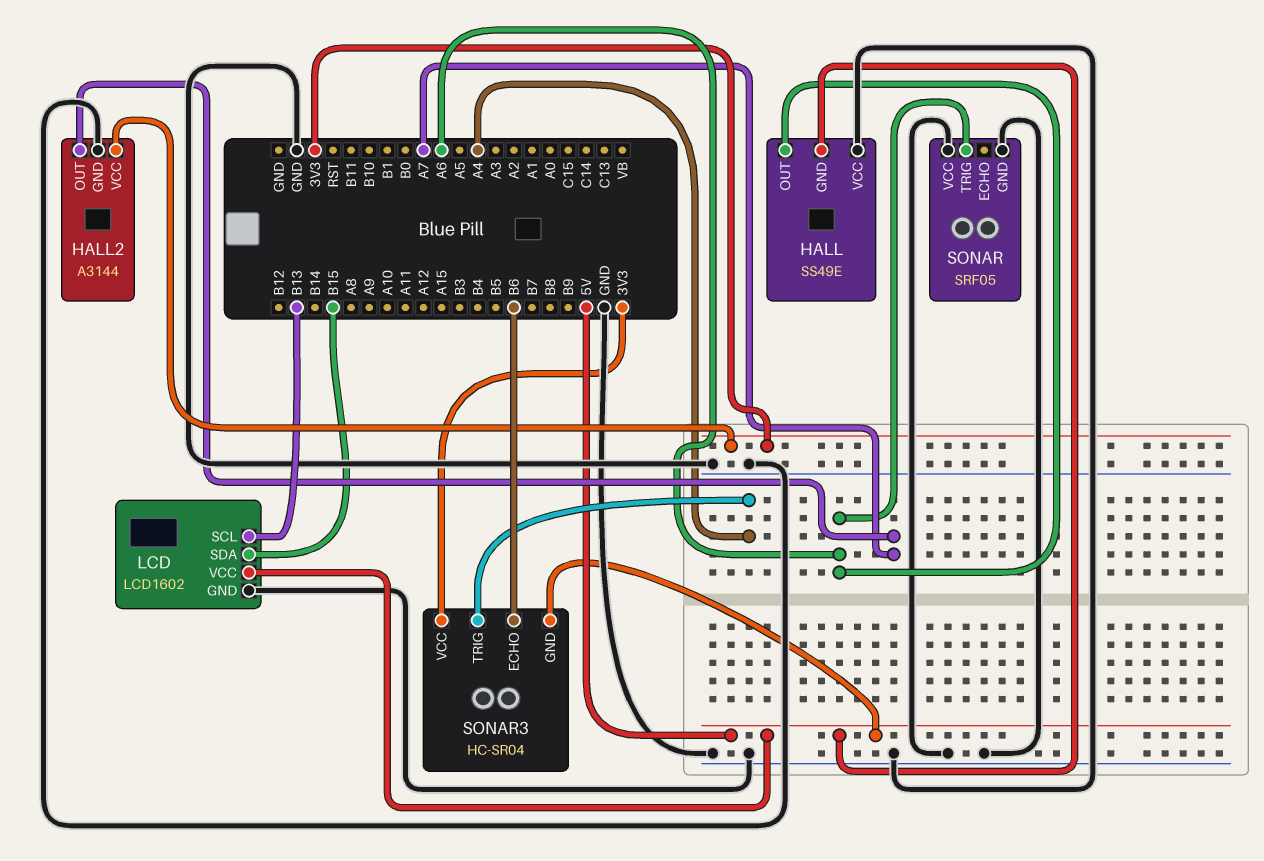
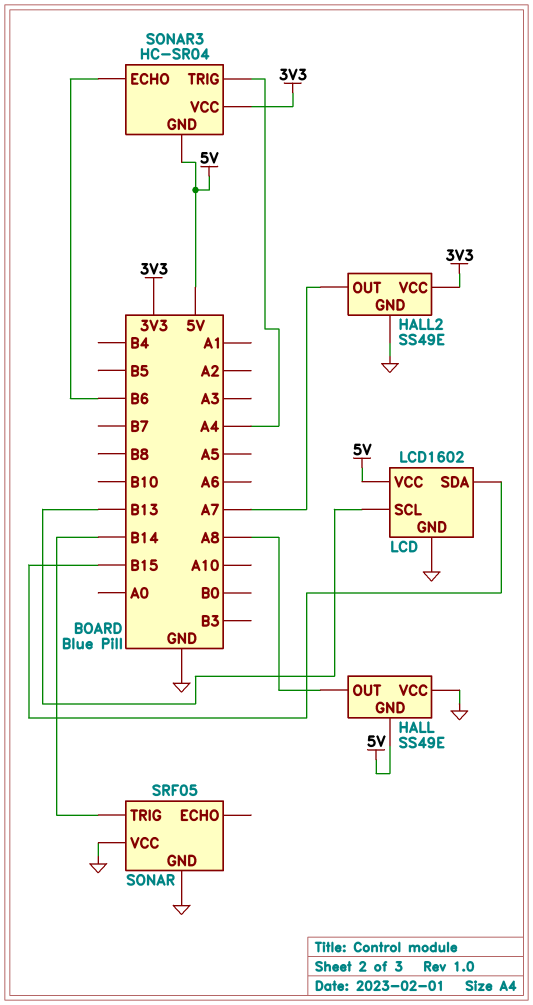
HALL pin OUT: A6 -> A8
HALL2: A3144 -> SS49E
SONAR pin TRIG: A6 -> B14

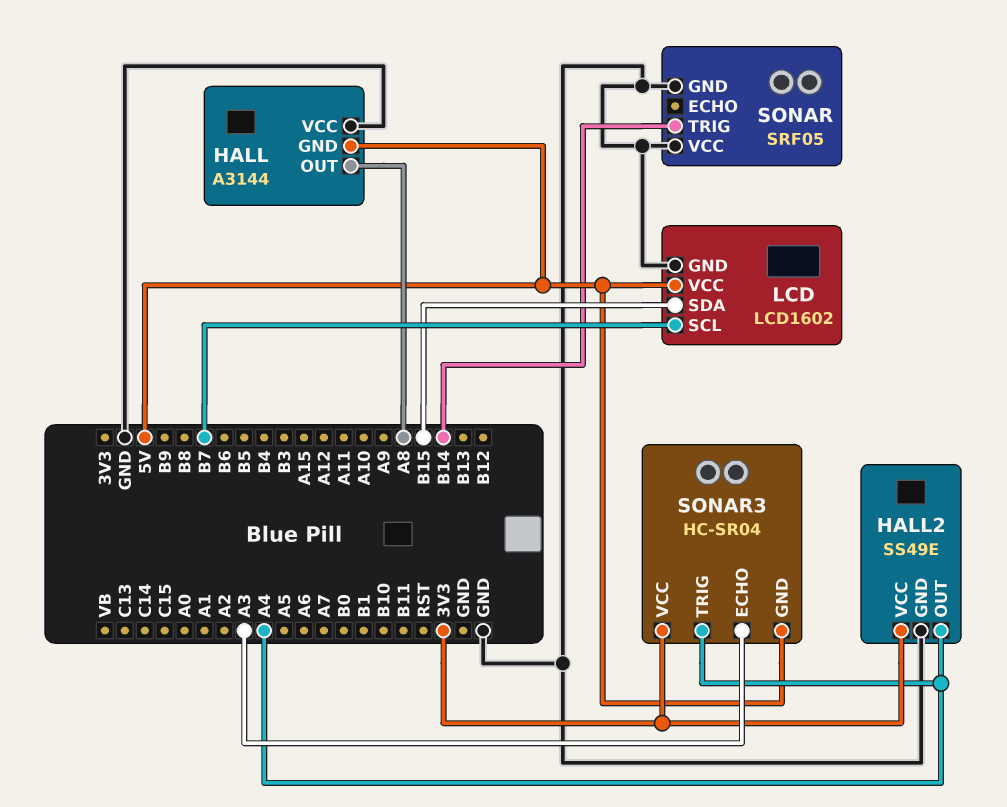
HALL: SS49E -> A3144
HALL2 pin OUT: A7 -> A4
LCD pin SCL: B13 -> B7
SONAR3 pin ECHO: B6 -> A3

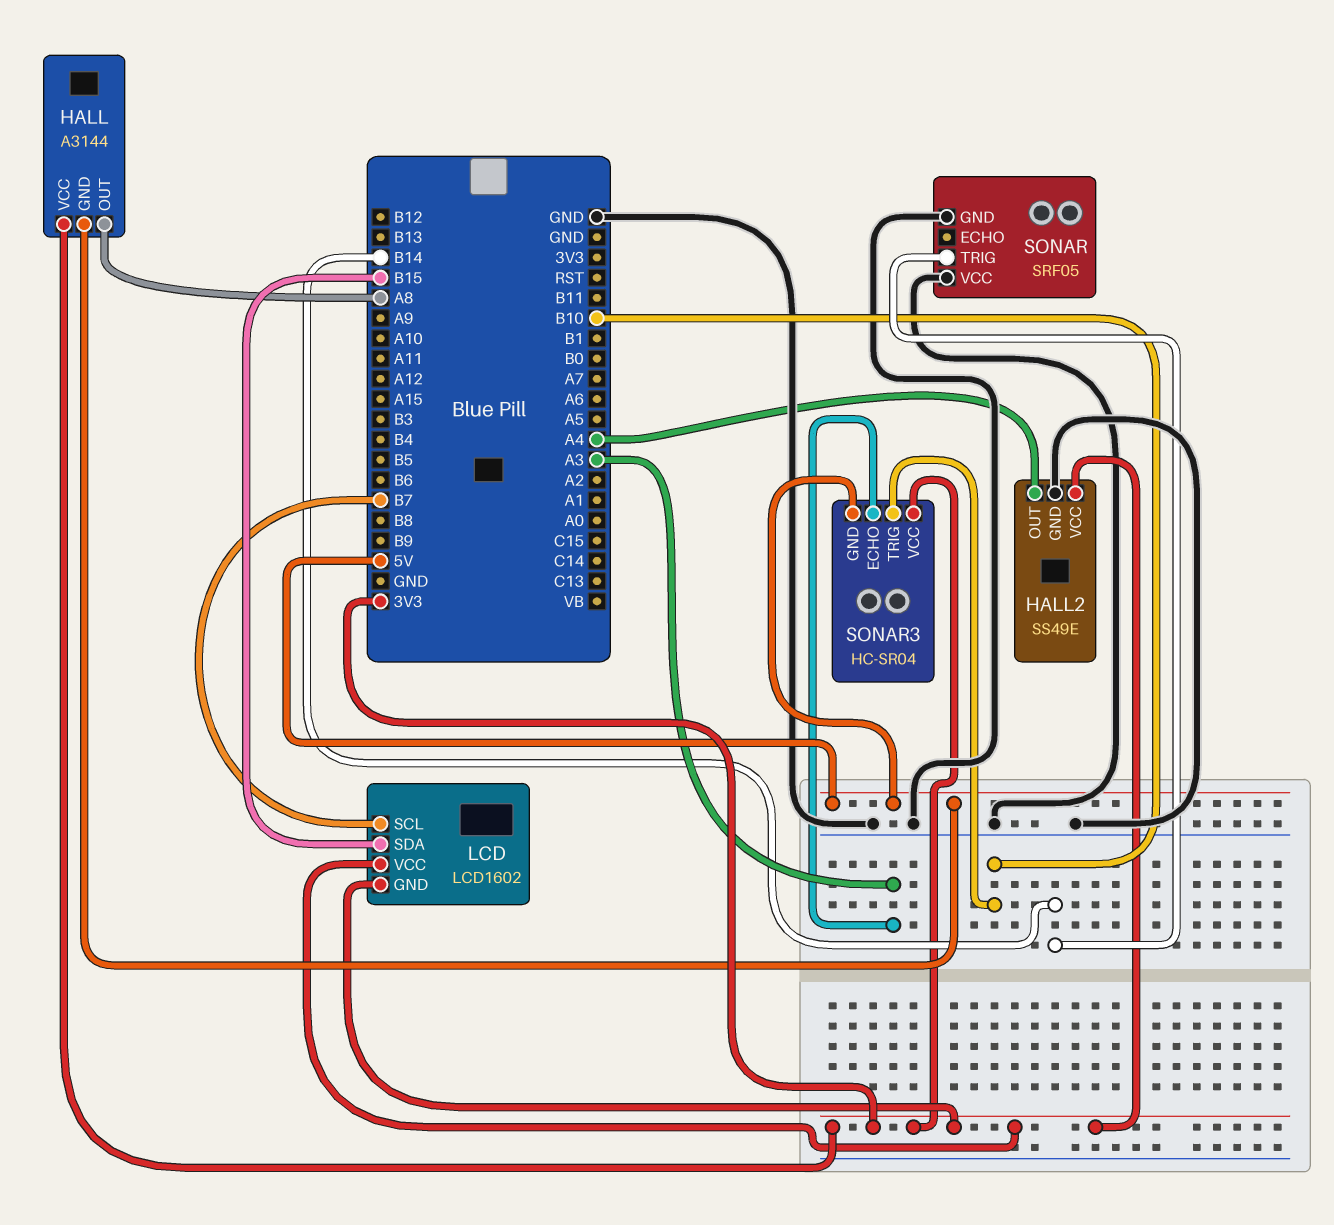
HALL pin VCC: GND -> 3V3
LCD pin GND: GND -> 3V3
LCD pin VCC: 5V -> 3V3
SONAR3 pin TRIG: A4 -> B10

